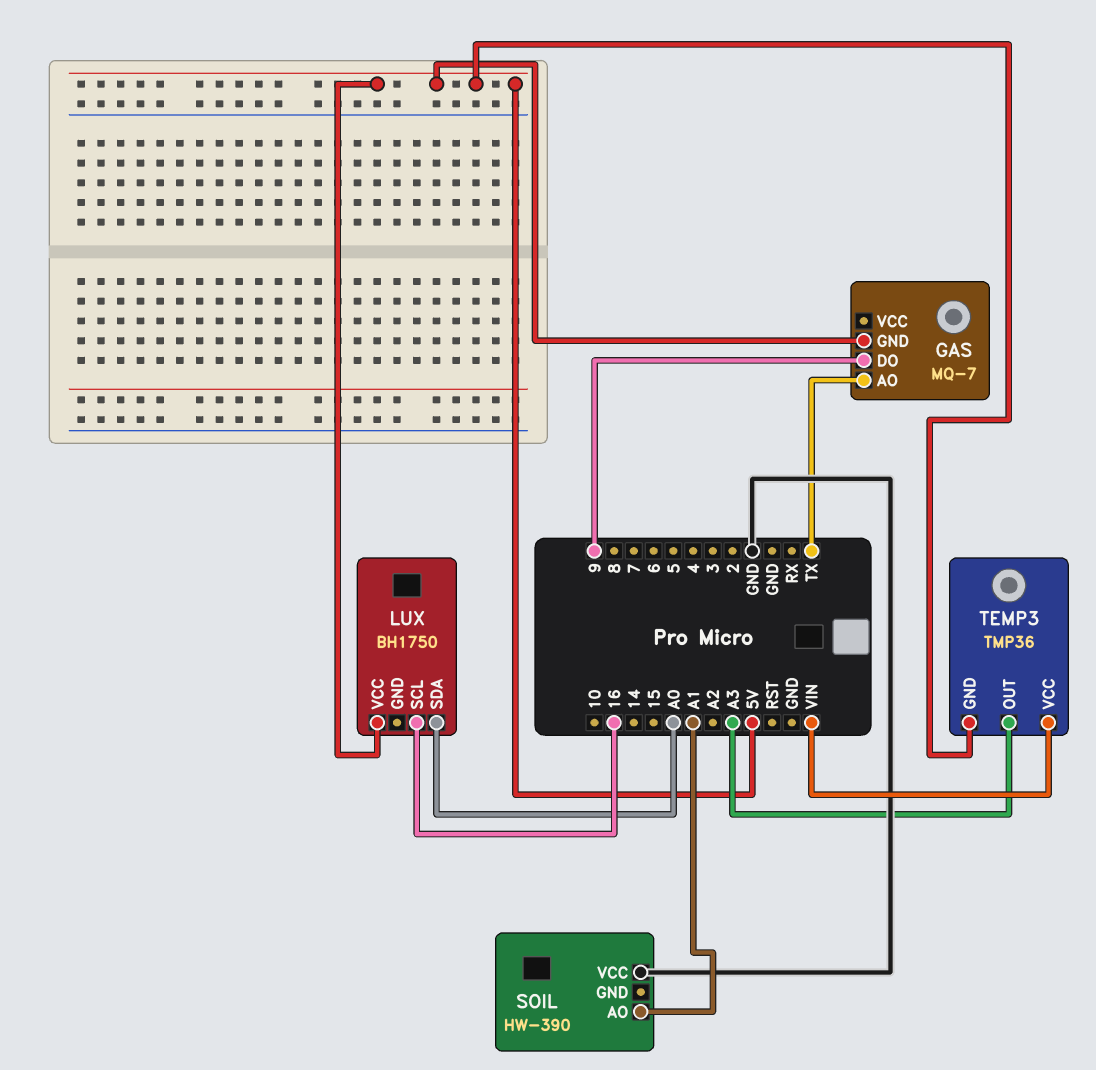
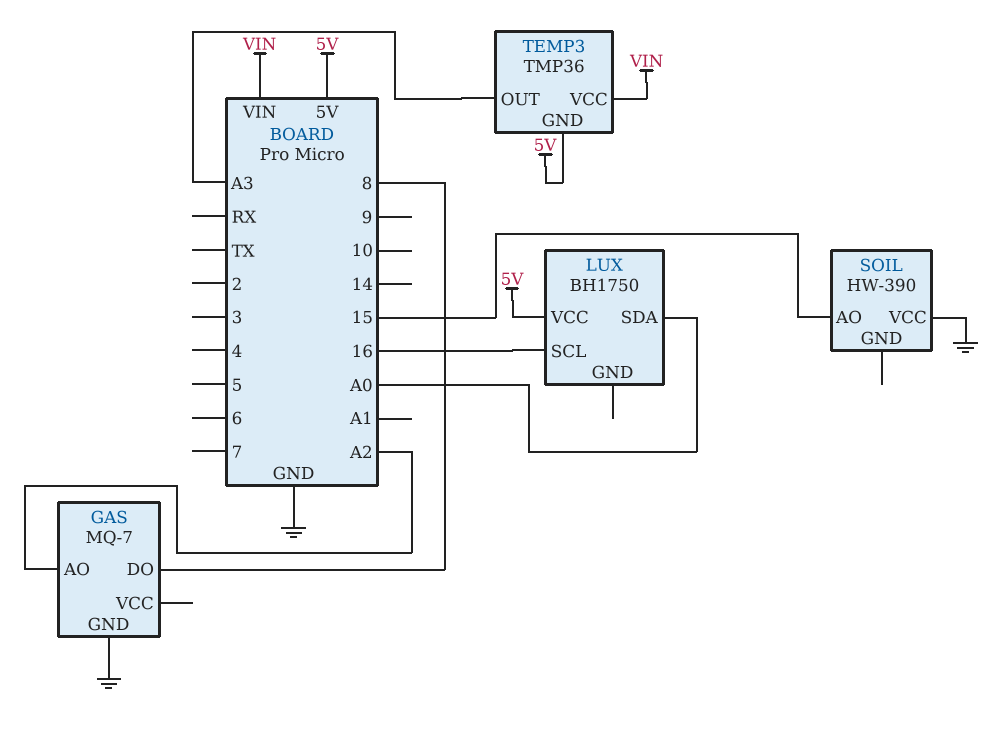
GAS pin AO: TX -> A2
GAS pin DO: 9 -> 8
GAS pin GND: 5V -> GND
SOIL pin AO: A1 -> 15

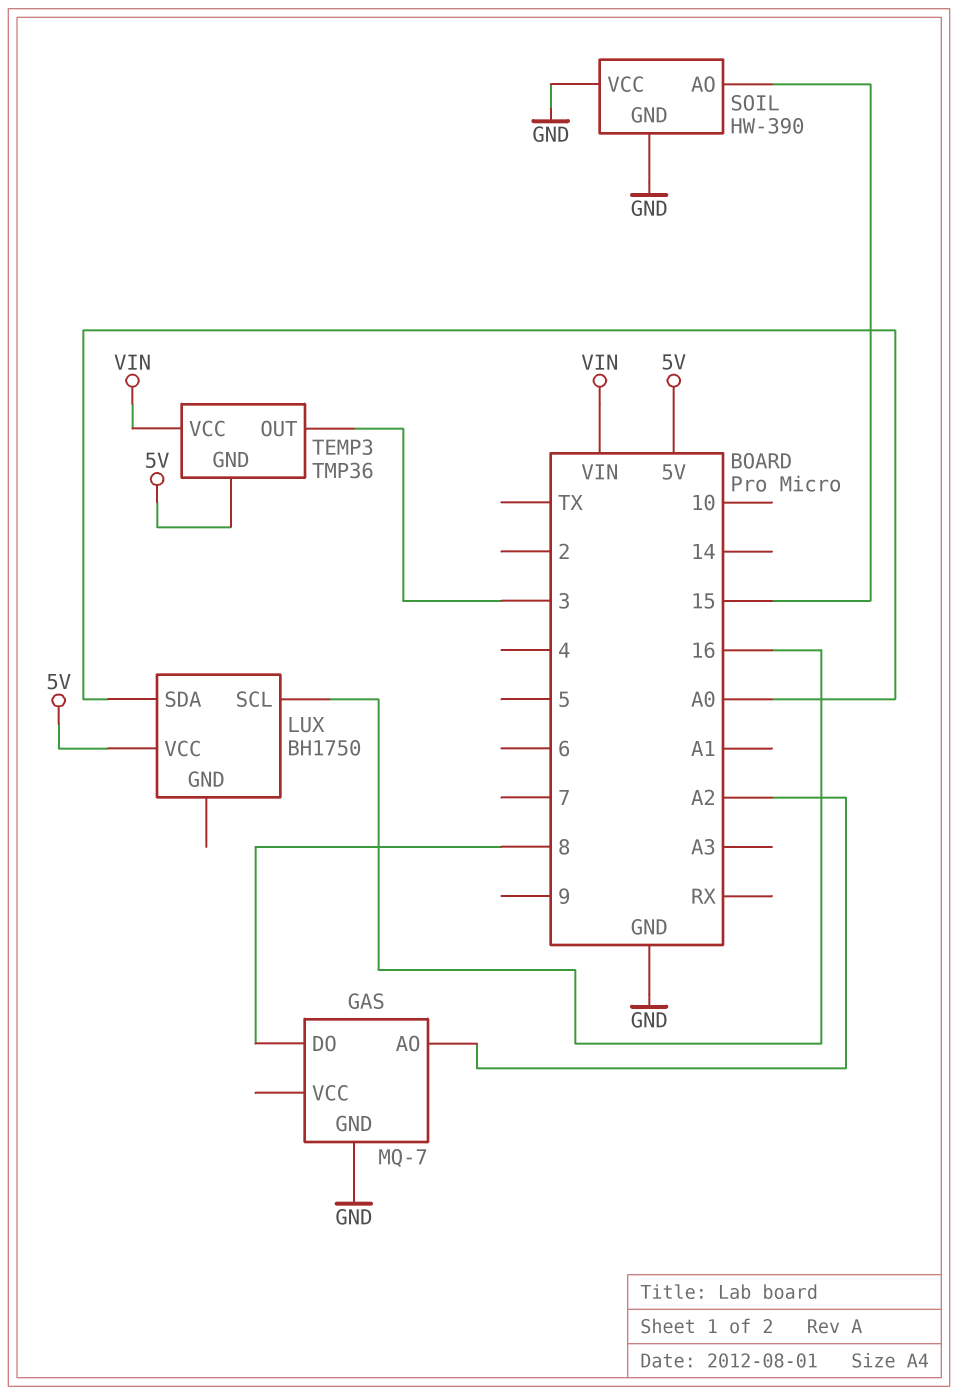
SOIL pin GND: none -> GND
TEMP3 pin OUT: A3 -> 3

